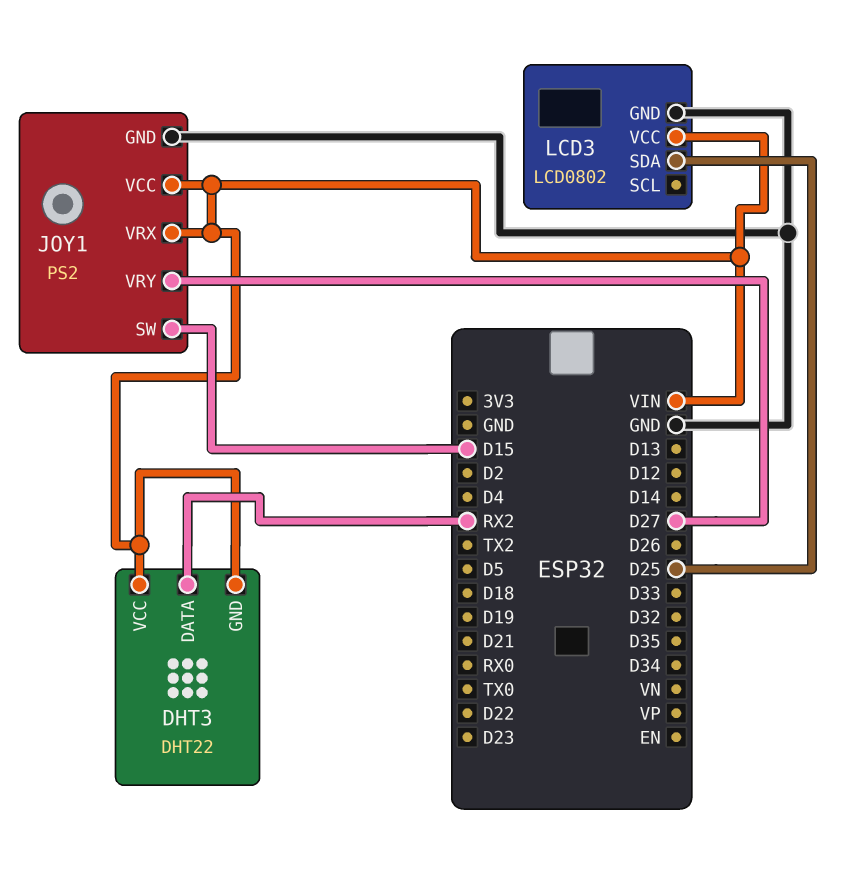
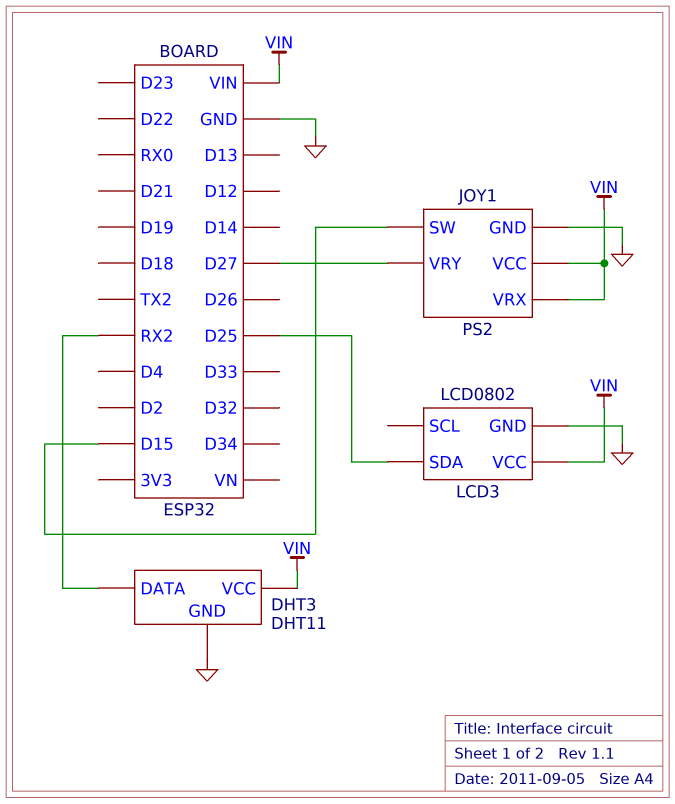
DHT3: DHT22 -> DHT11
DHT3 pin GND: VIN -> GND

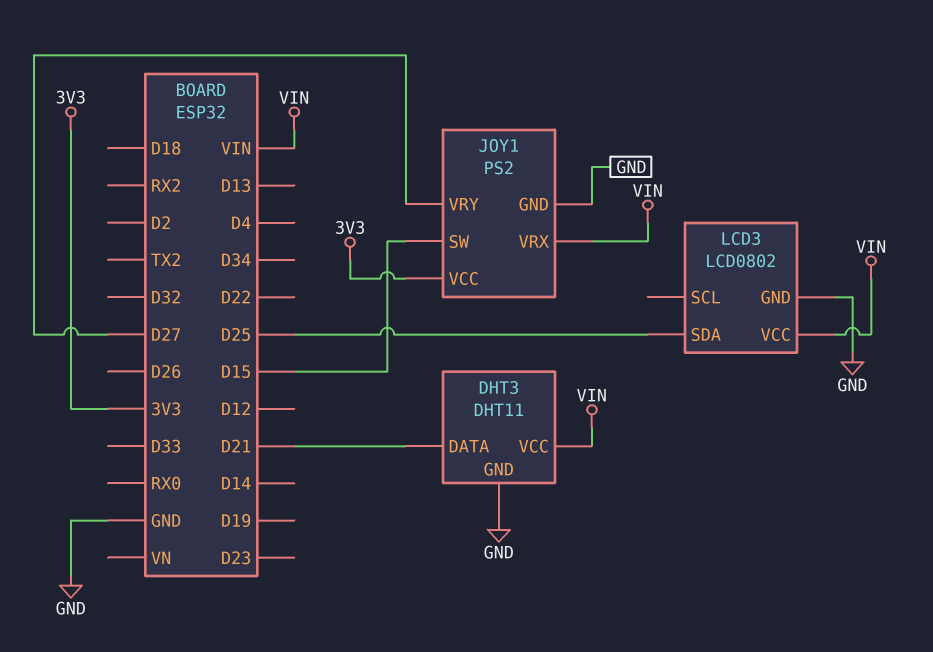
DHT3 pin DATA: RX2 -> D21
JOY1 pin VCC: VIN -> 3V3

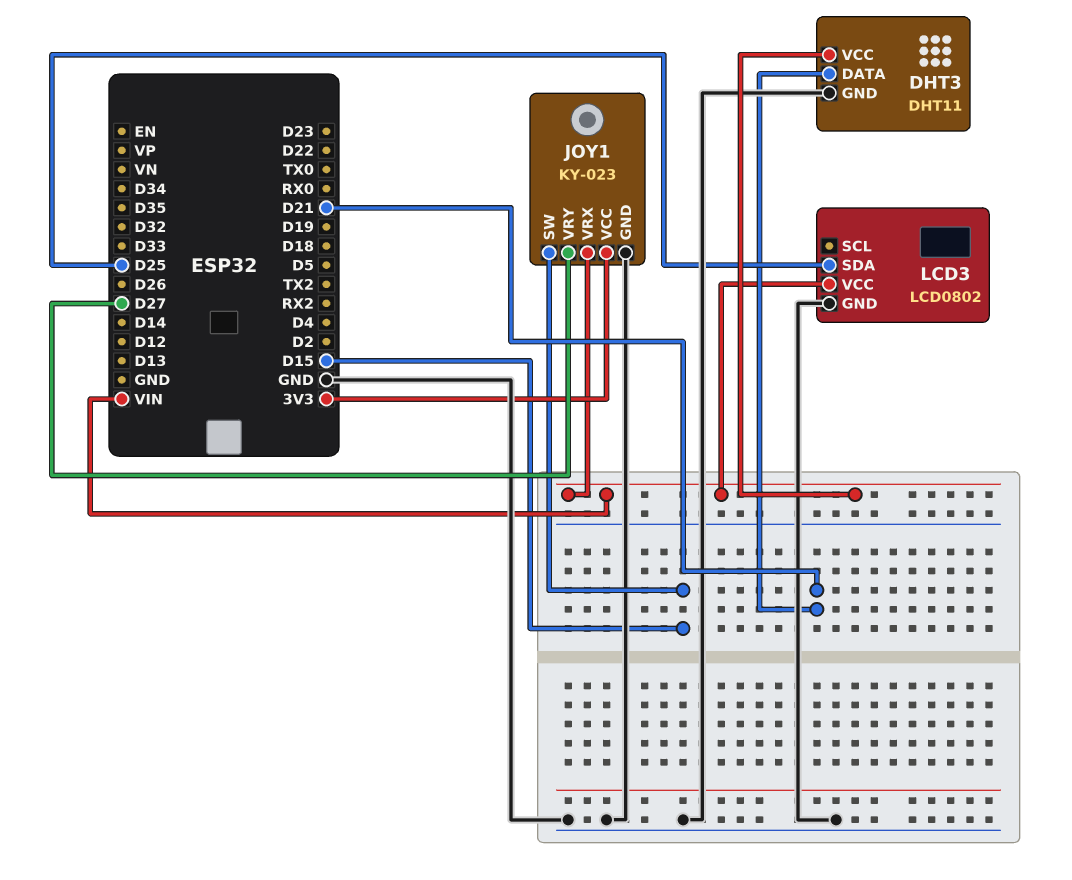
JOY1: PS2 -> KY-023

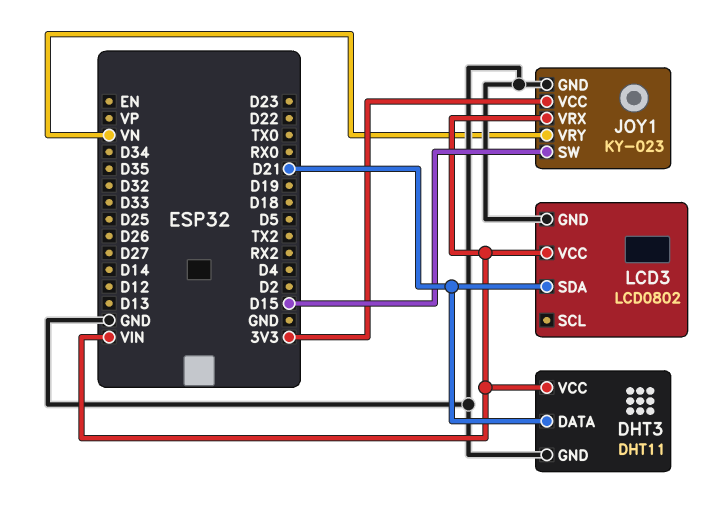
JOY1 pin VRY: D27 -> VN
LCD3 pin SDA: D25 -> D21

